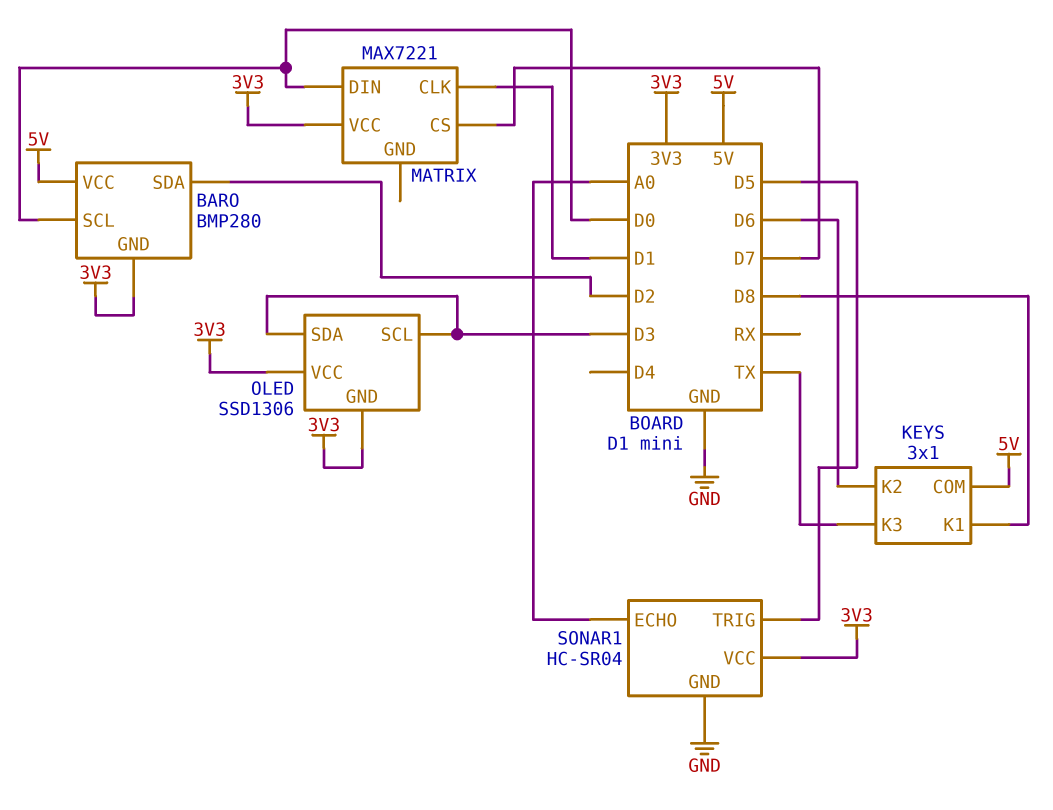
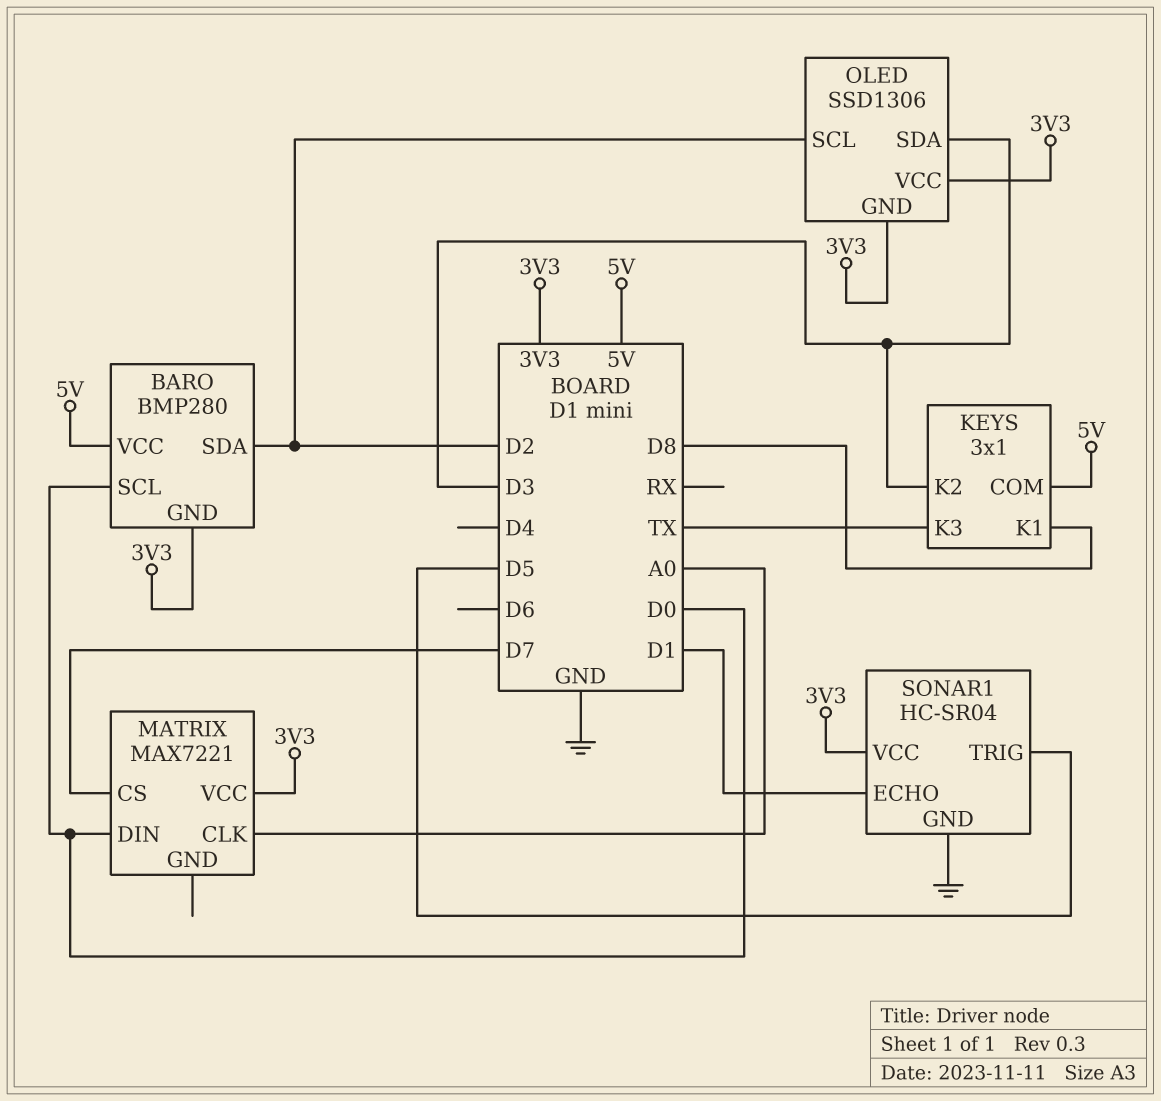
KEYS pin K2: D6 -> D3
MATRIX pin CLK: D1 -> A0
OLED pin SCL: D3 -> D2
SONAR1 pin ECHO: A0 -> D1

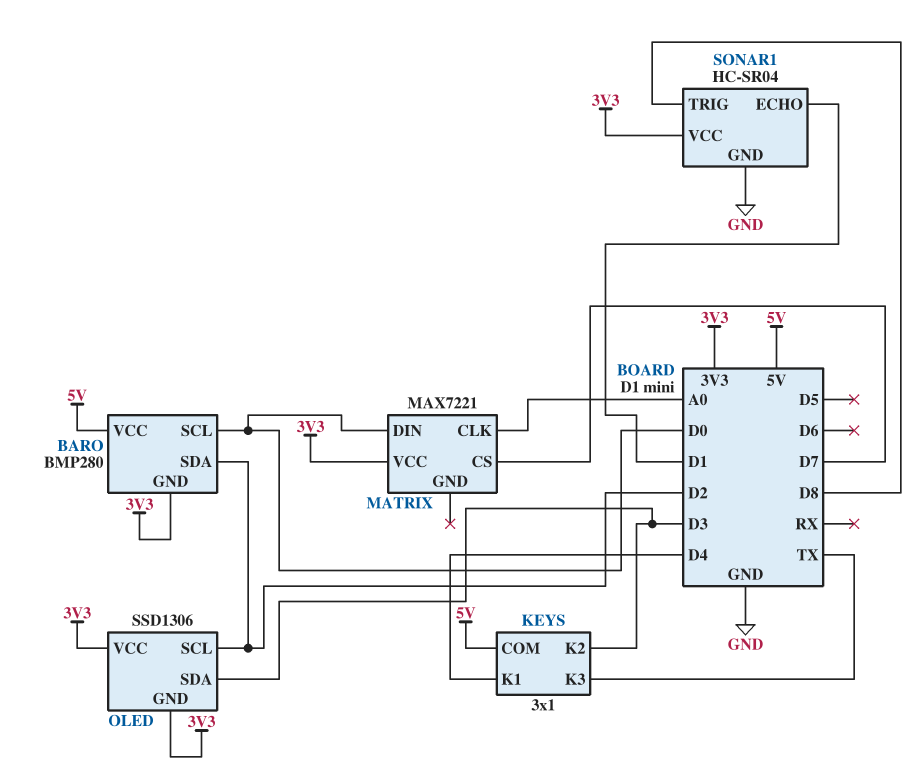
KEYS pin K1: D8 -> D4
SONAR1 pin TRIG: D5 -> D8

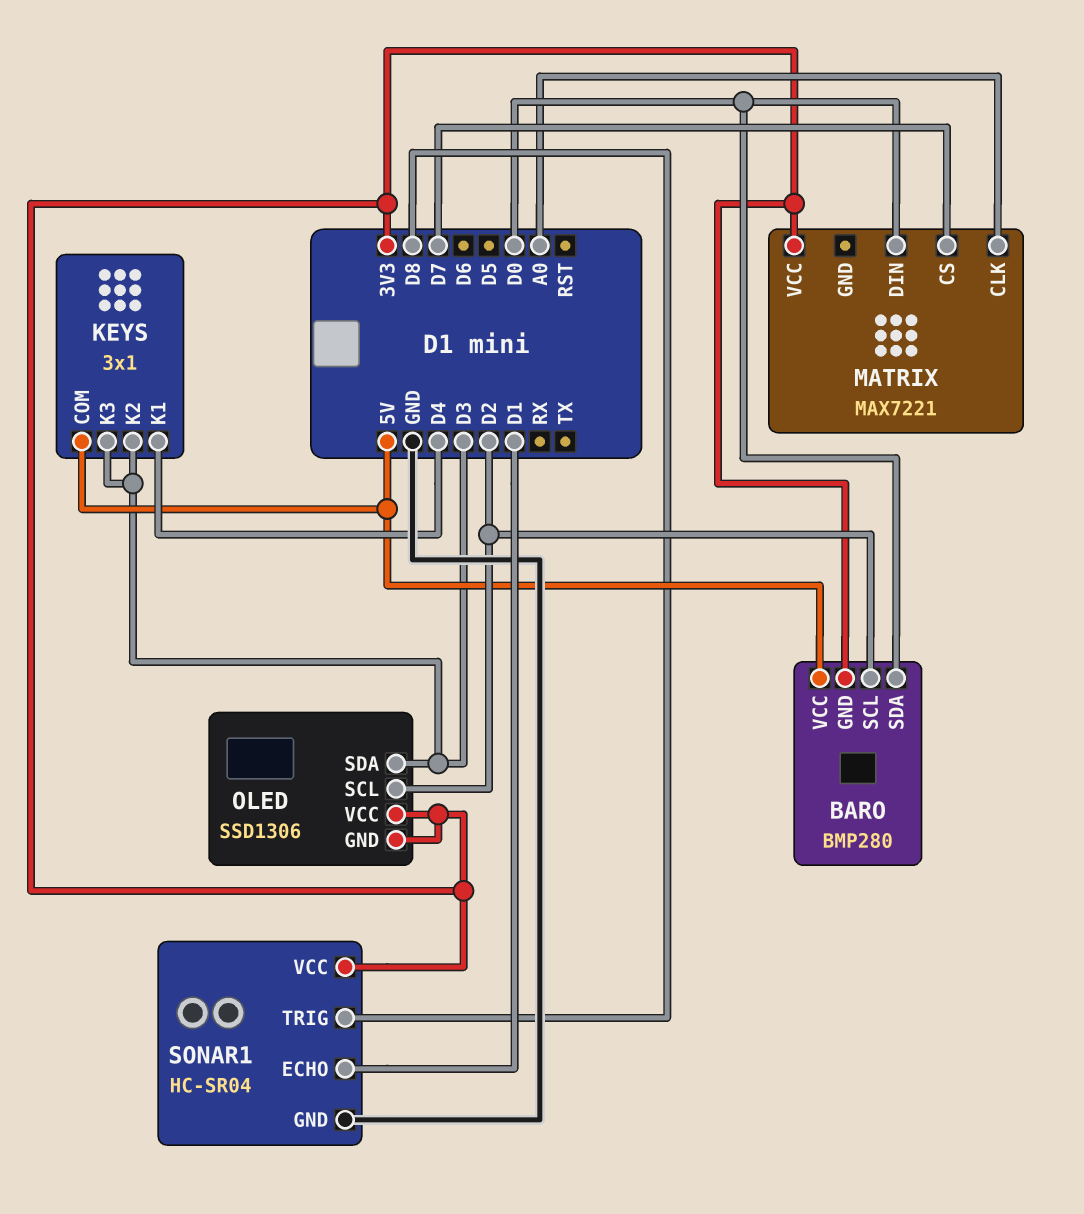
BARO pin SCL: D0 -> D2
BARO pin SDA: D2 -> D0
KEYS pin K3: TX -> D3

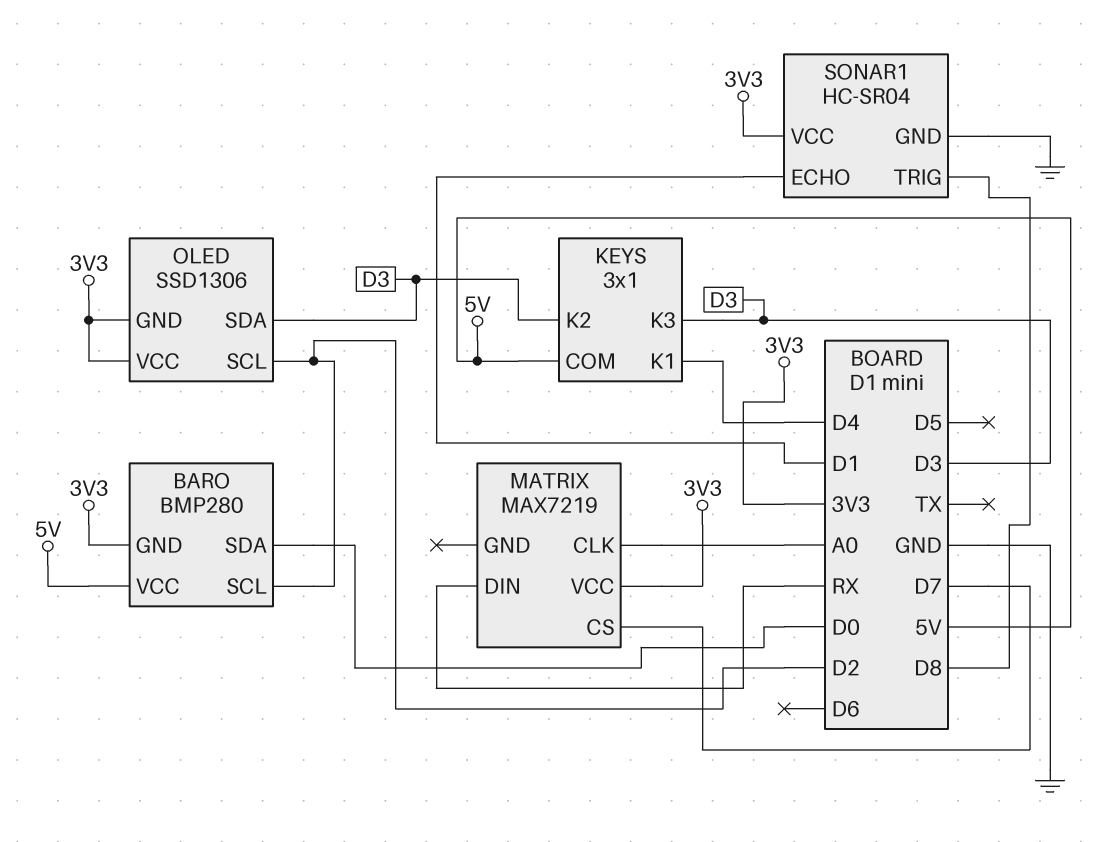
MATRIX: MAX7221 -> MAX7219
MATRIX pin DIN: D0 -> RX

